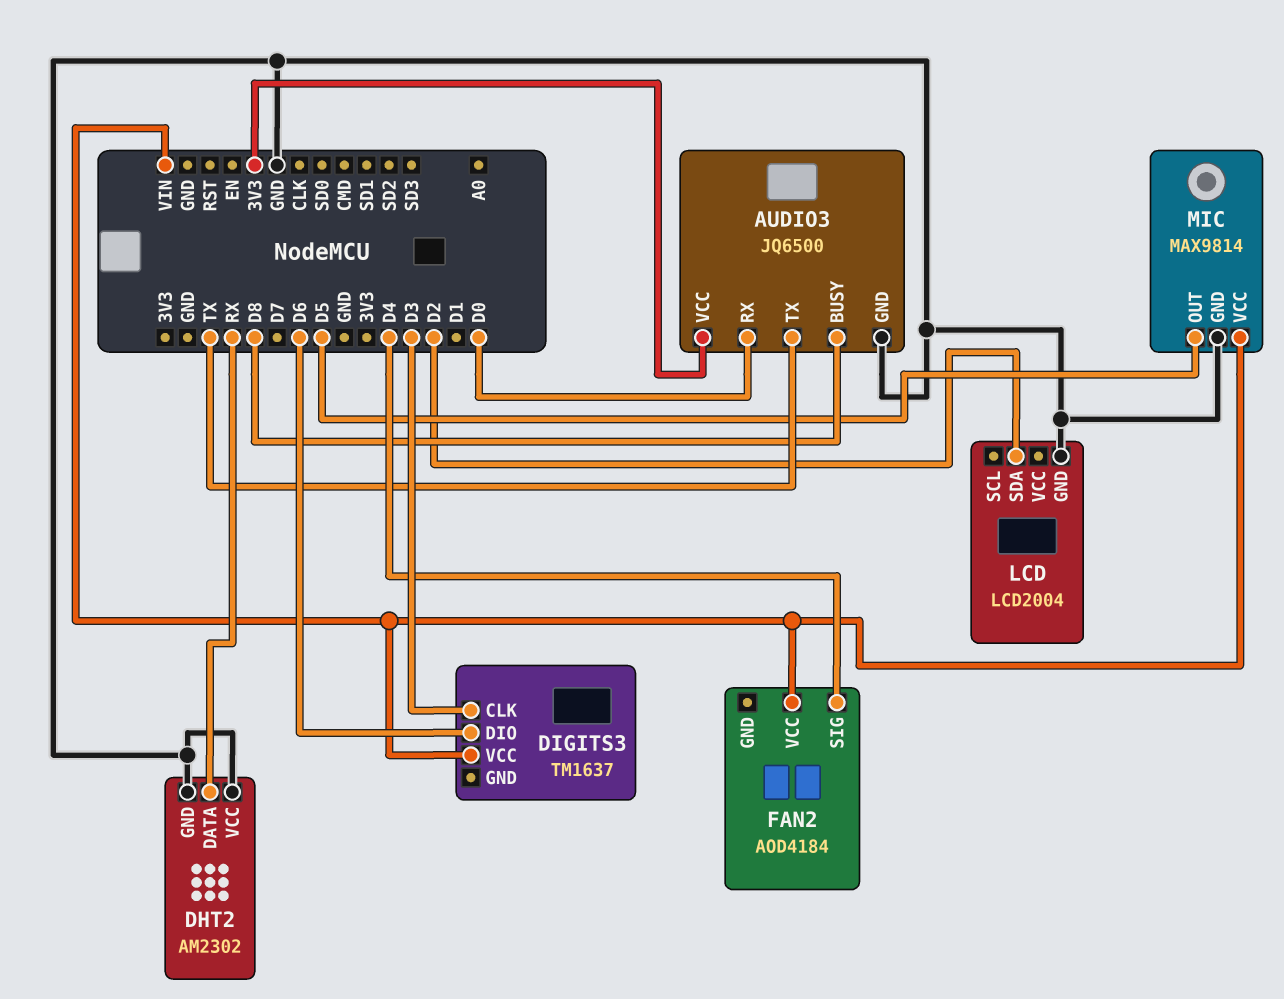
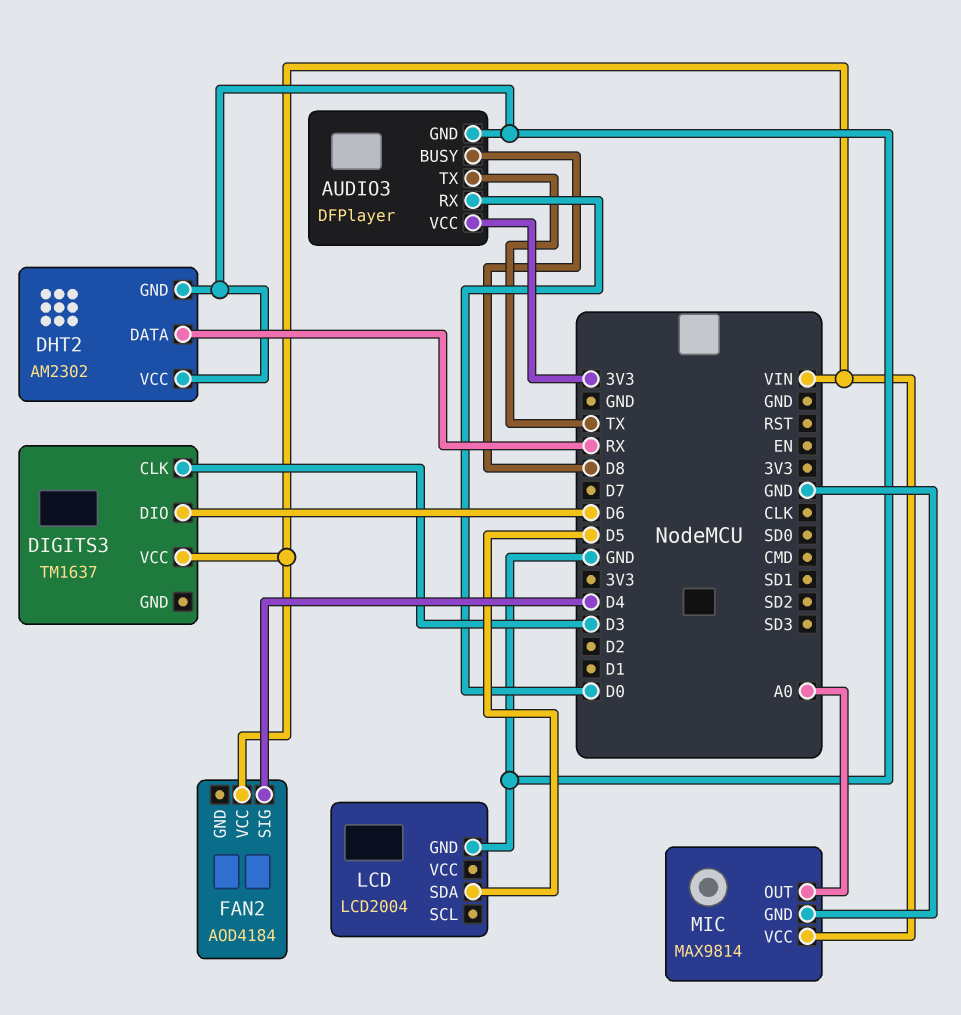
AUDIO3: JQ6500 -> DFPlayer
LCD pin SDA: D2 -> D5
MIC pin OUT: D5 -> A0

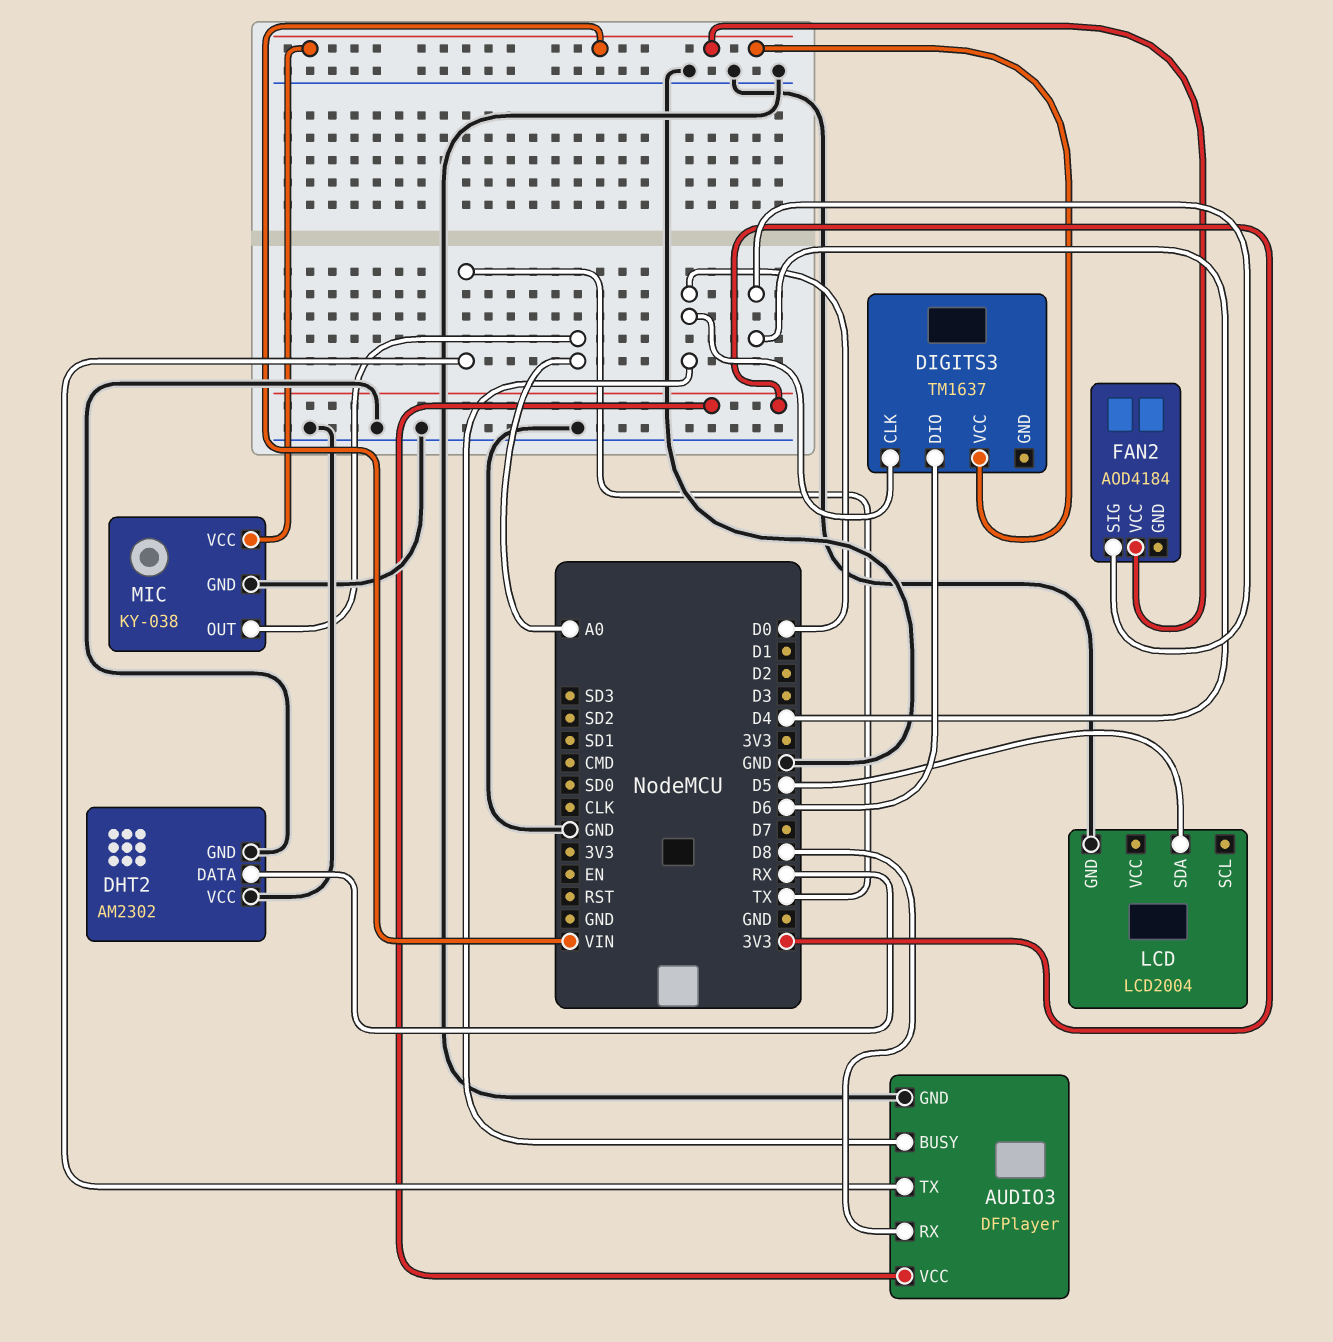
AUDIO3 pin BUSY: D8 -> D0
AUDIO3 pin RX: D0 -> D8
DIGITS3 pin CLK: D3 -> D0
MIC: MAX9814 -> KY-038

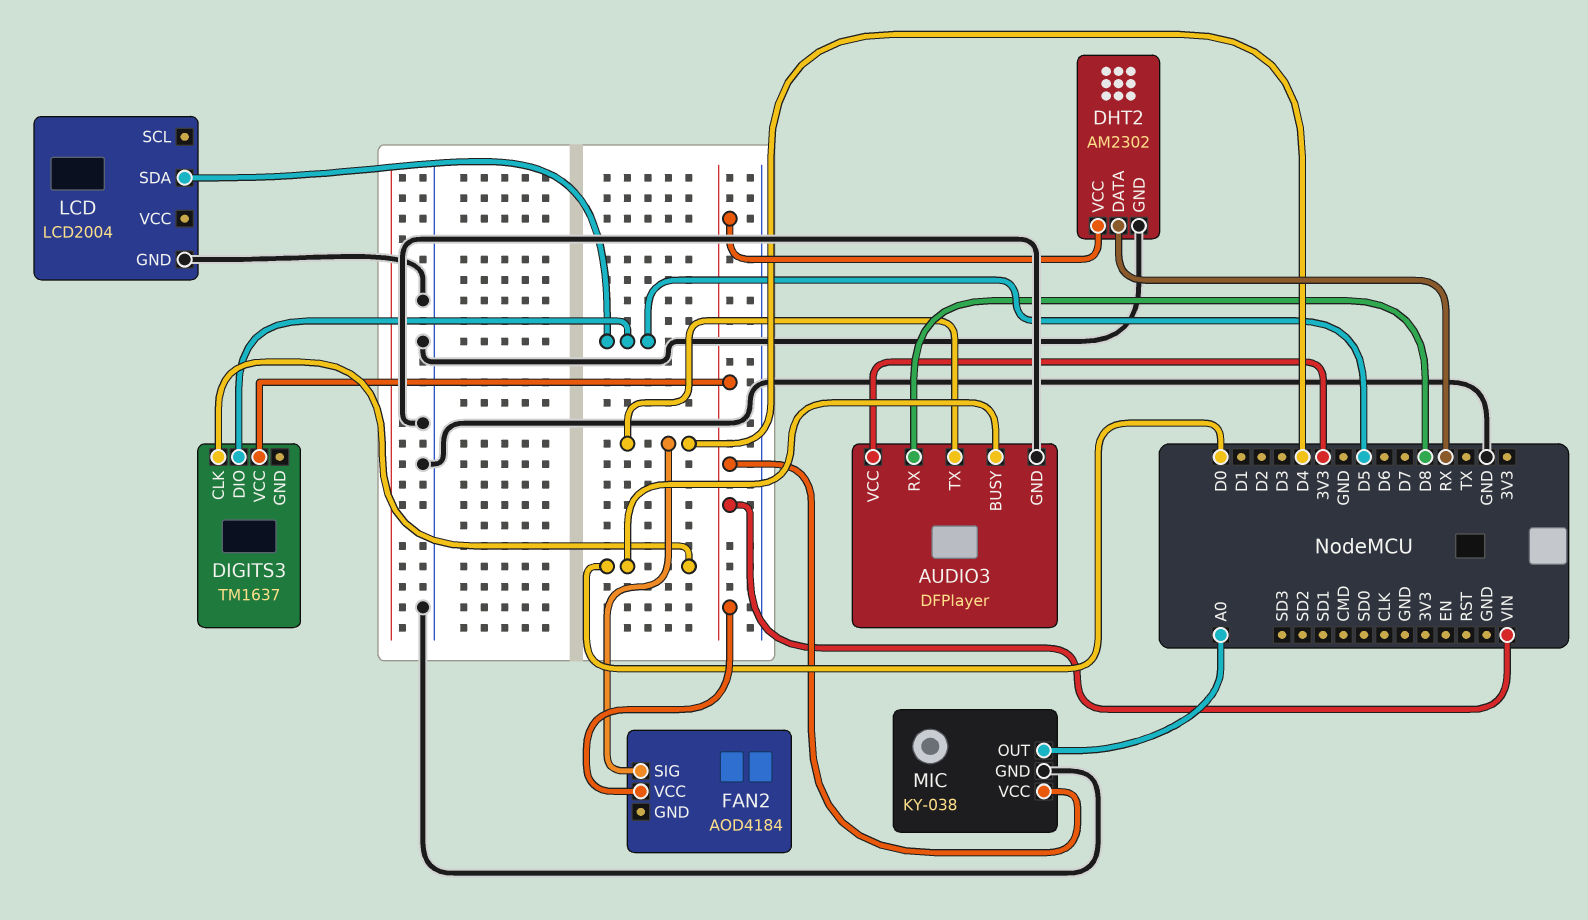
AUDIO3 pin TX: TX -> D4
DHT2 pin VCC: GND -> VIN
DIGITS3 pin DIO: D6 -> D5

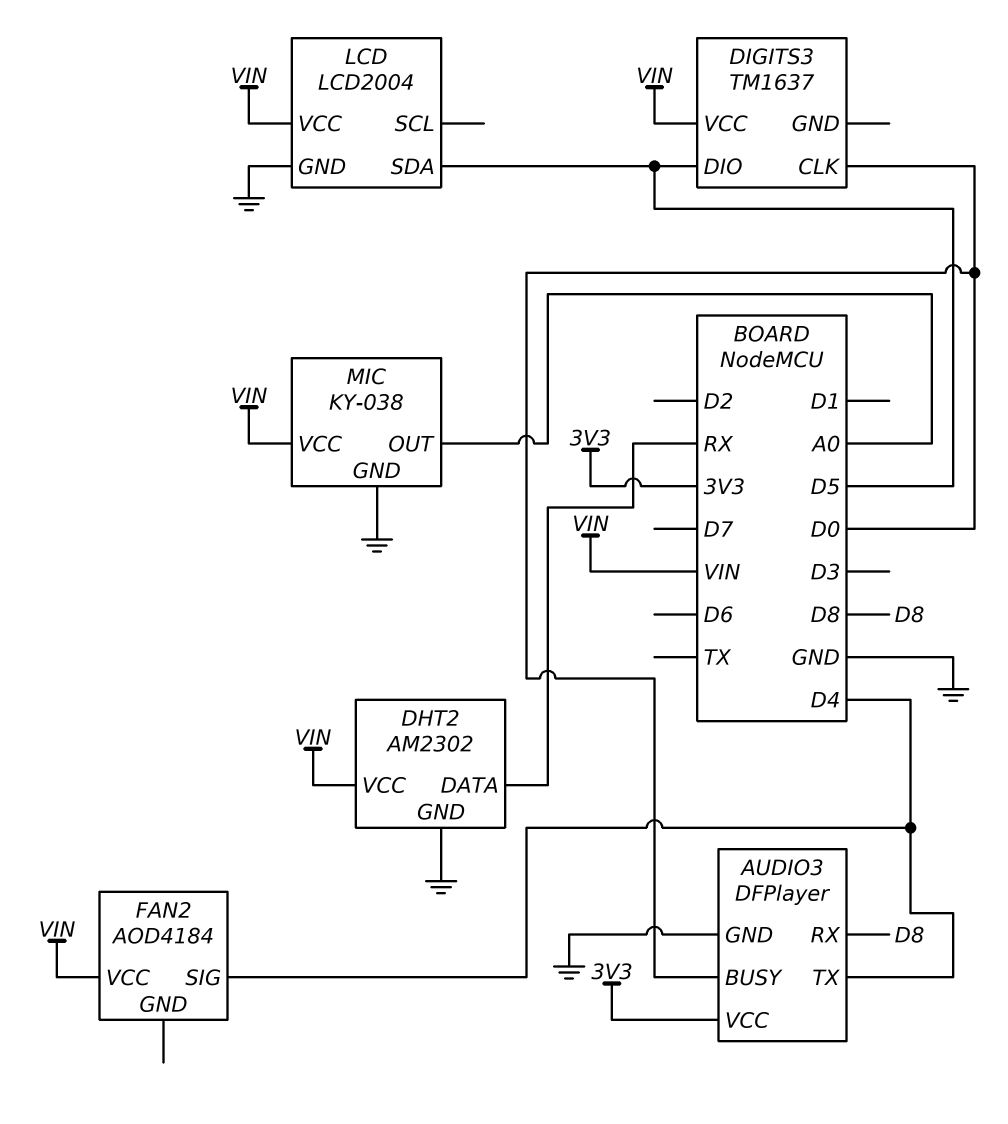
LCD pin VCC: none -> VIN

